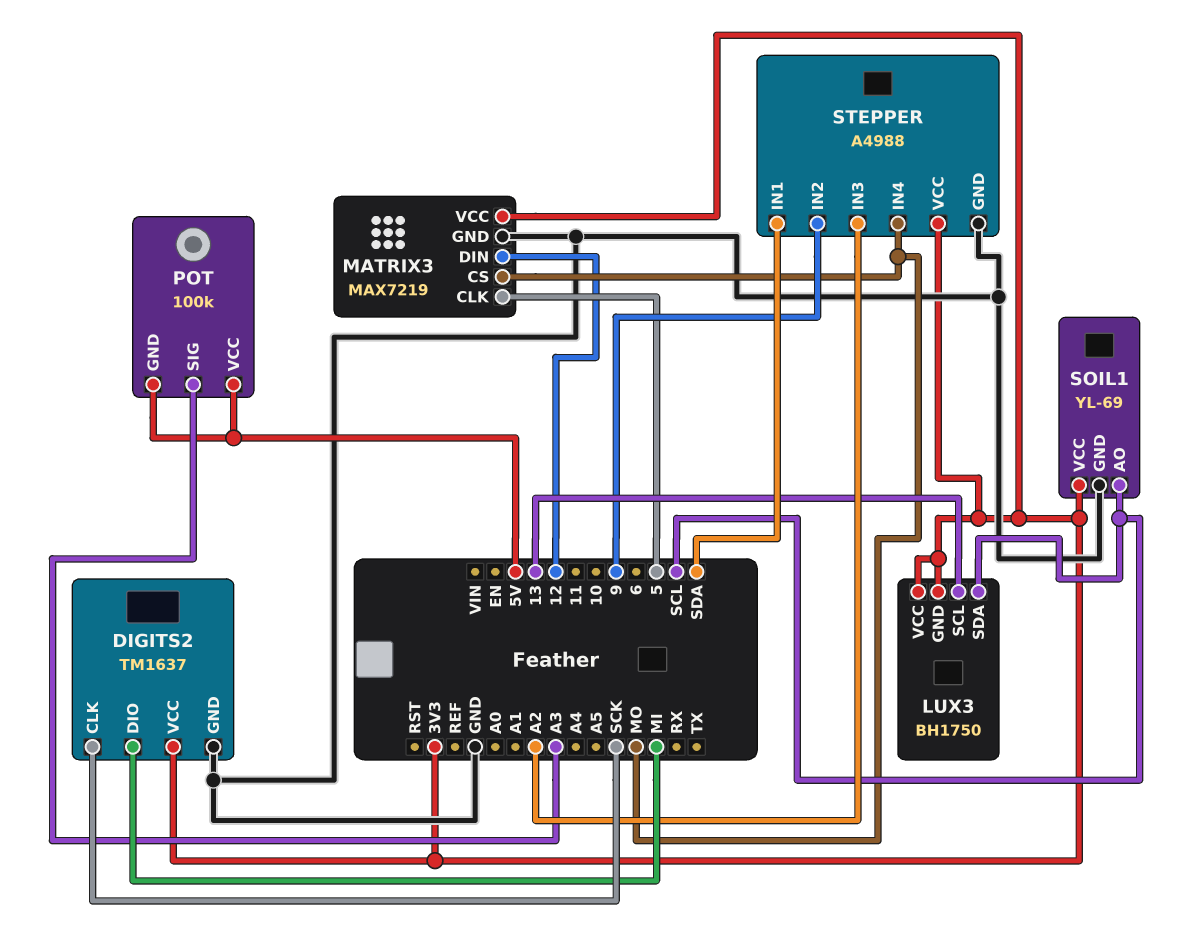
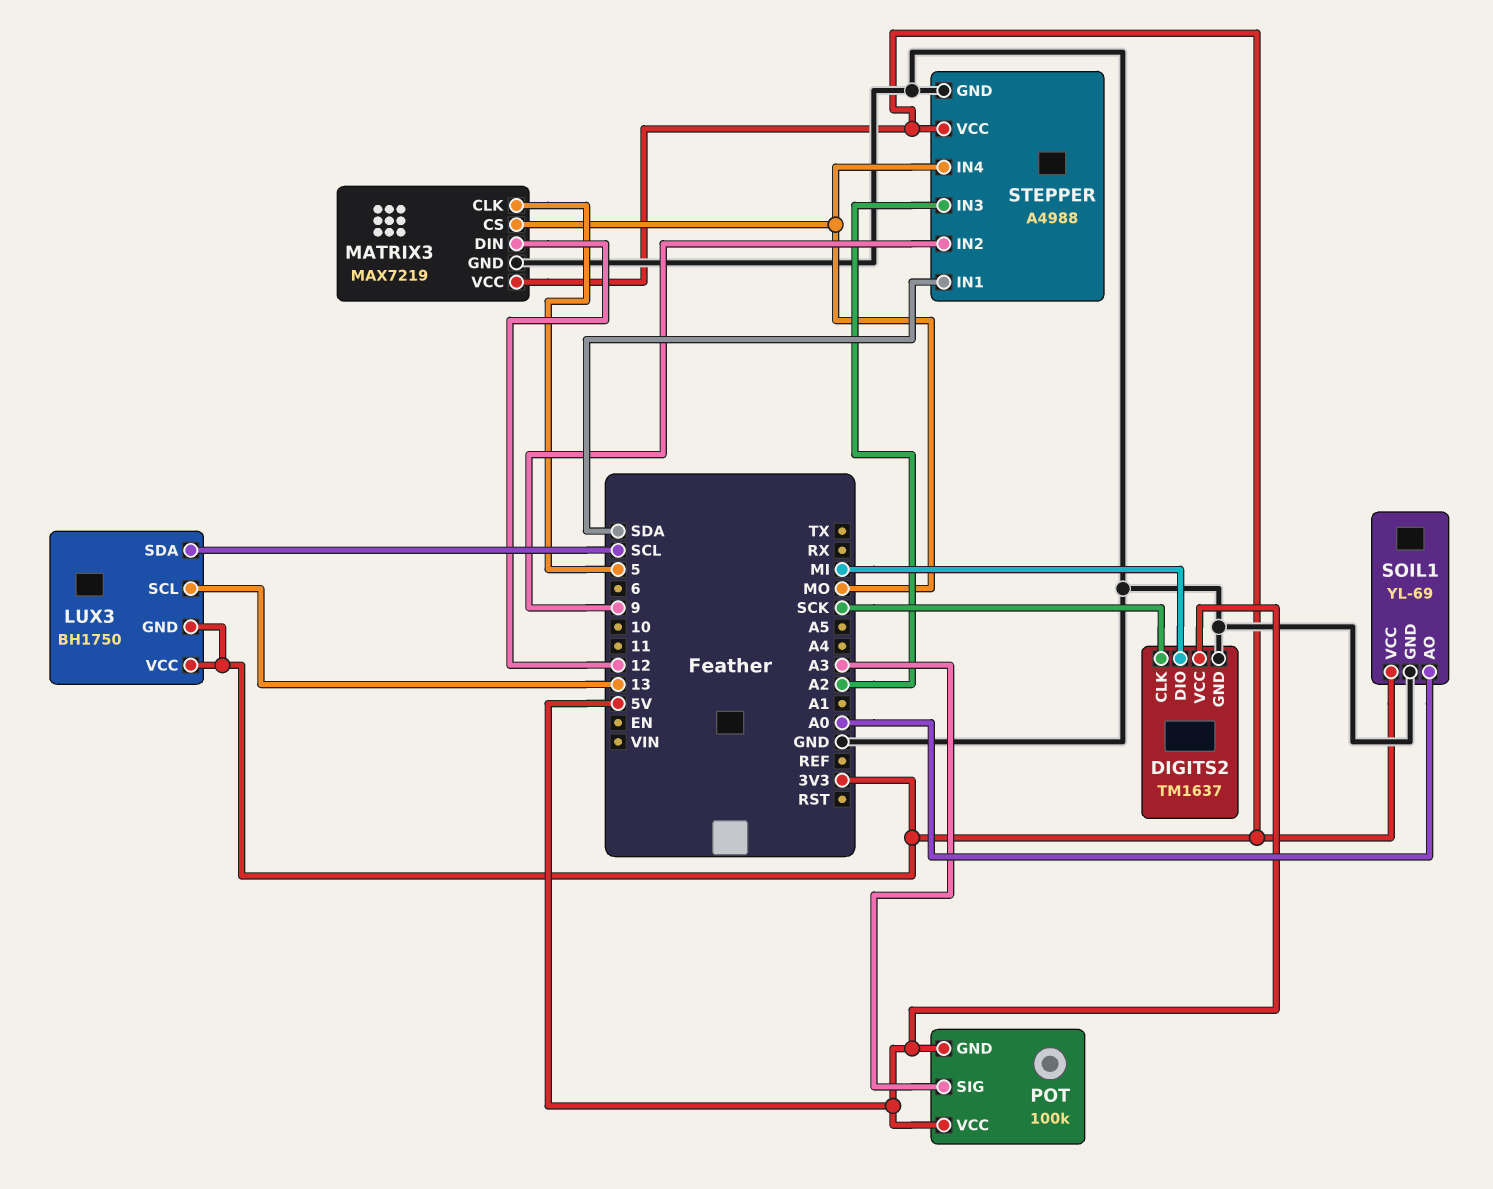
DIGITS2 pin VCC: 3V3 -> 5V
SOIL1 pin AO: SCL -> A0

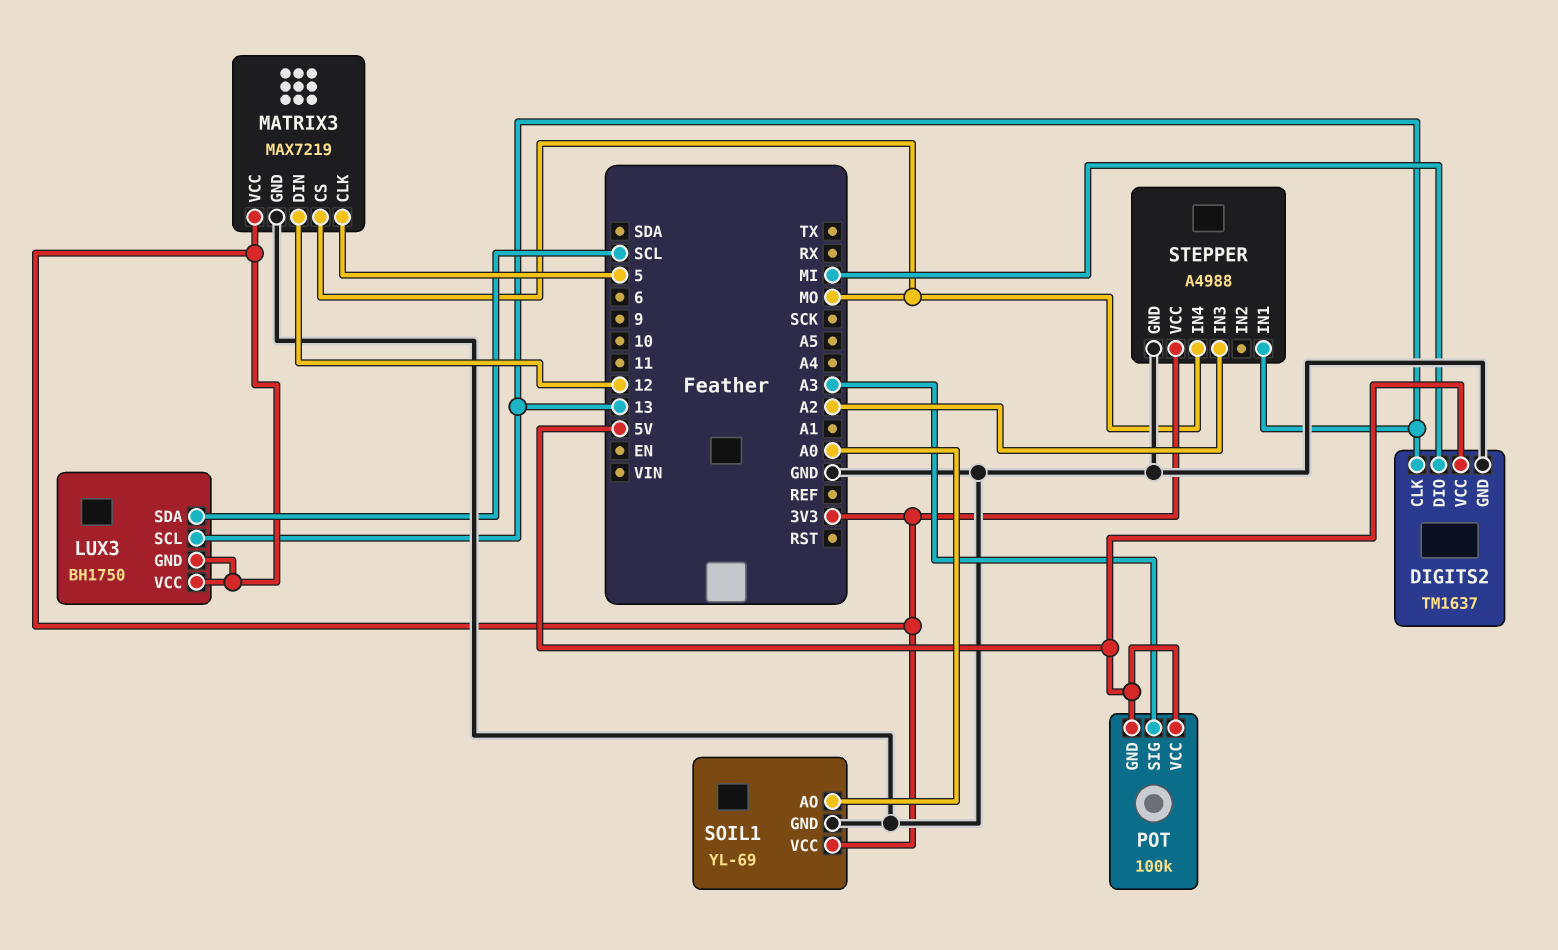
DIGITS2 pin CLK: SCK -> 13
STEPPER pin IN1: SDA -> 13
STEPPER pin IN2: 9 -> none

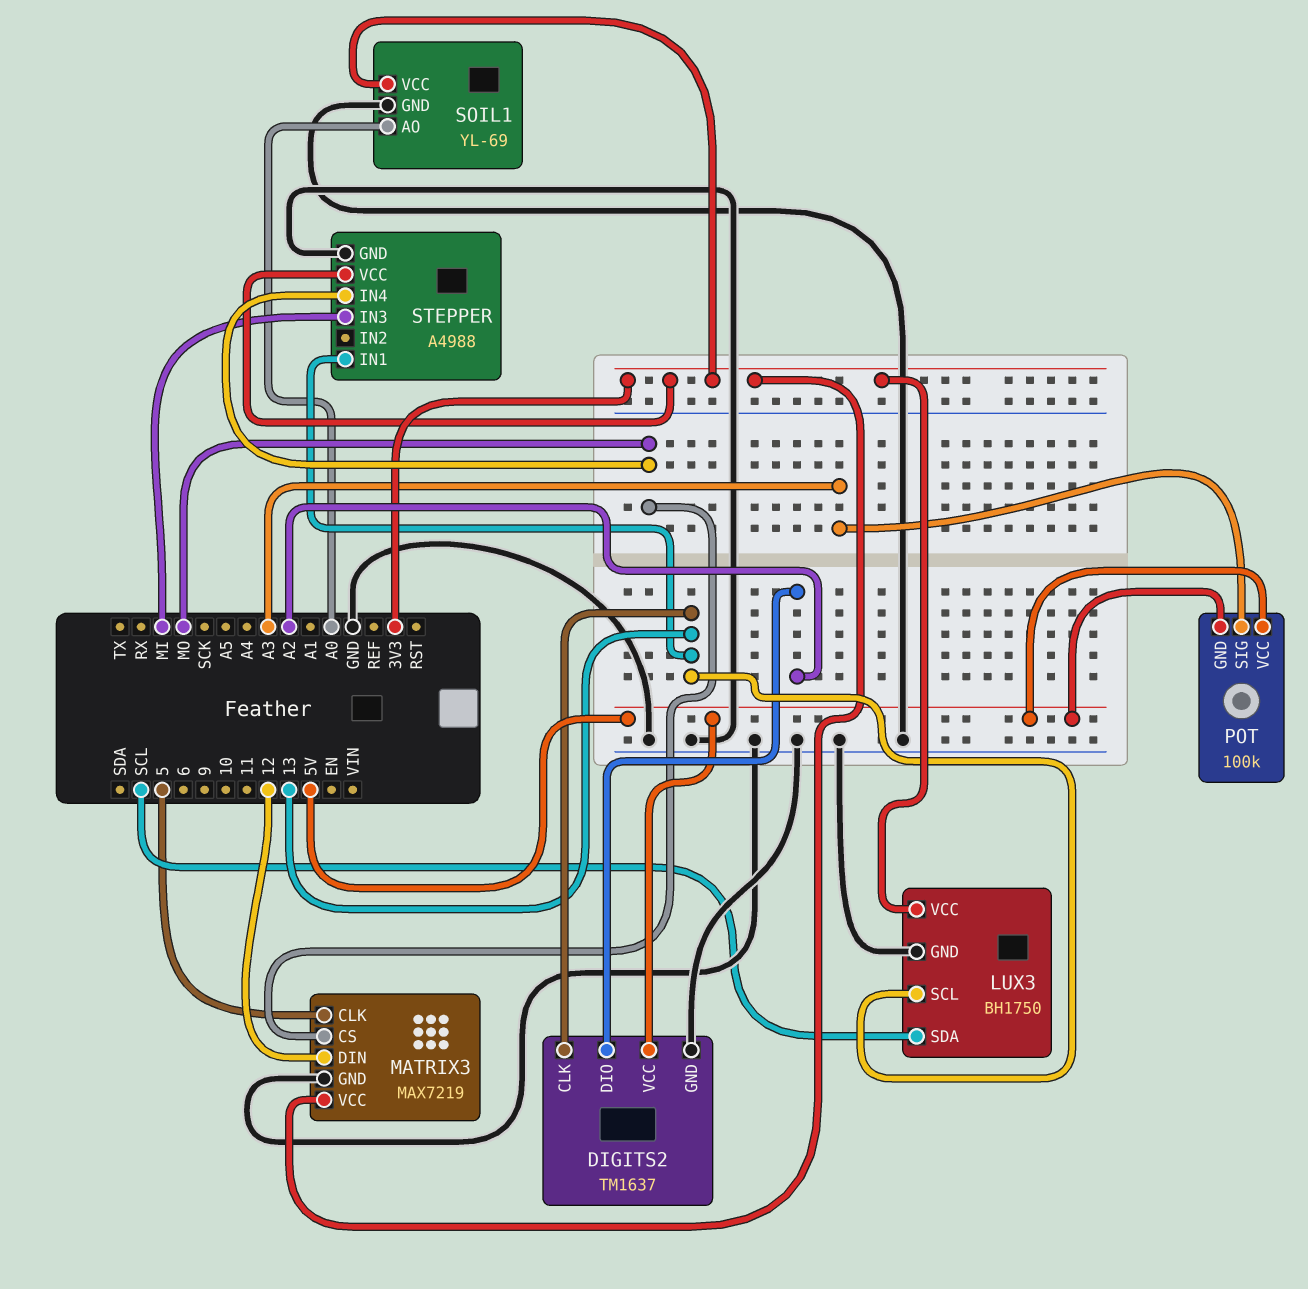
DIGITS2 pin DIO: MI -> A2
LUX3 pin GND: 3V3 -> GND
STEPPER pin IN3: A2 -> MI

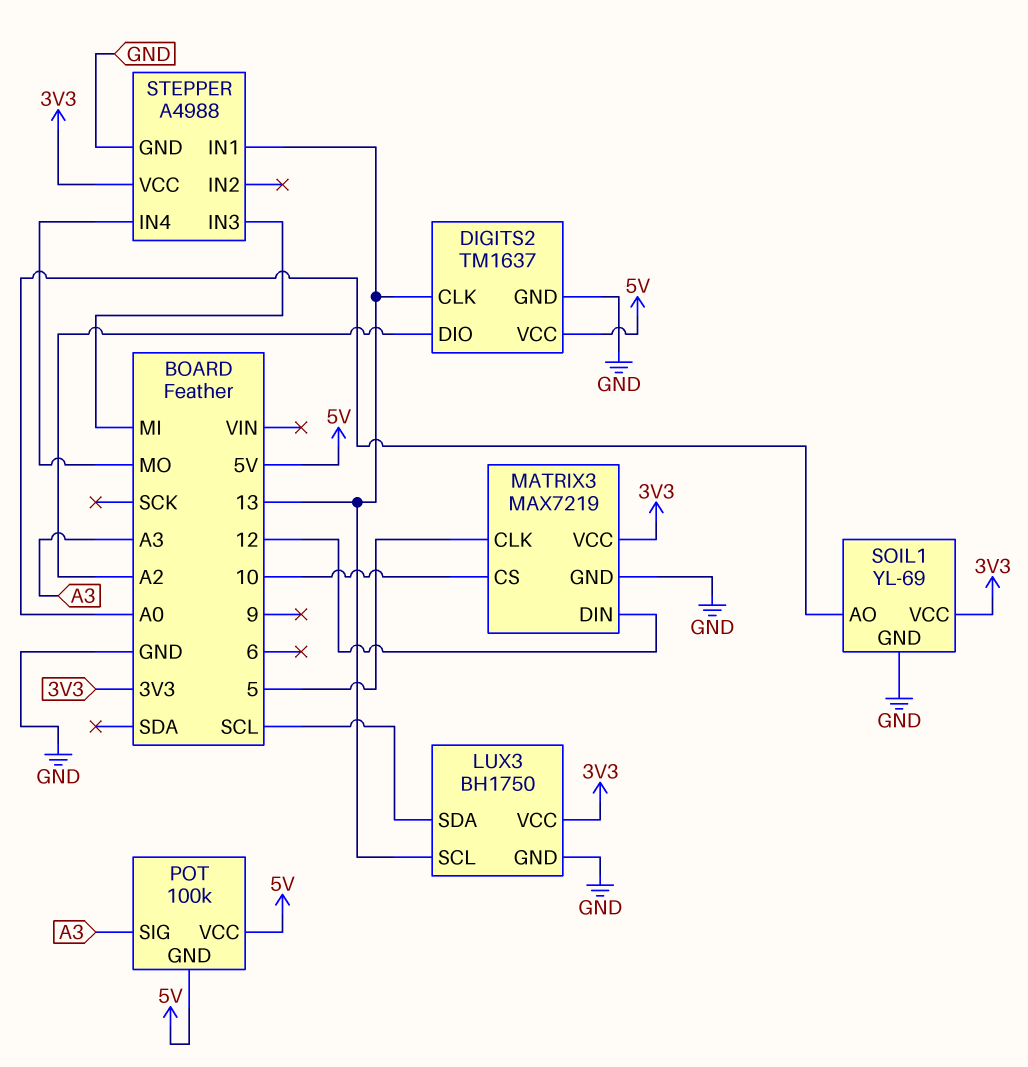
MATRIX3 pin CS: MO -> 10

